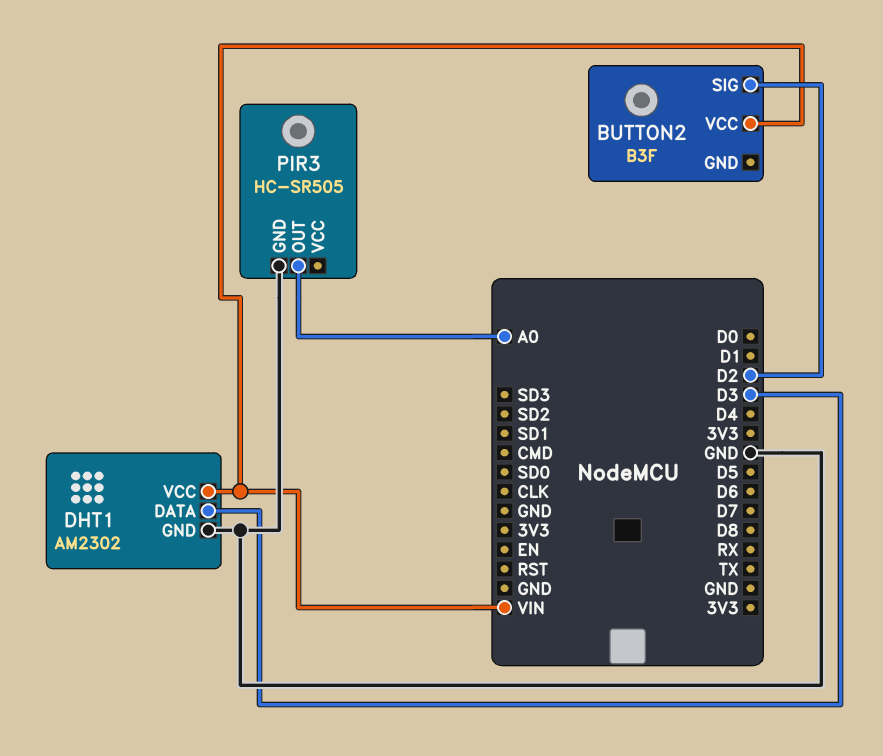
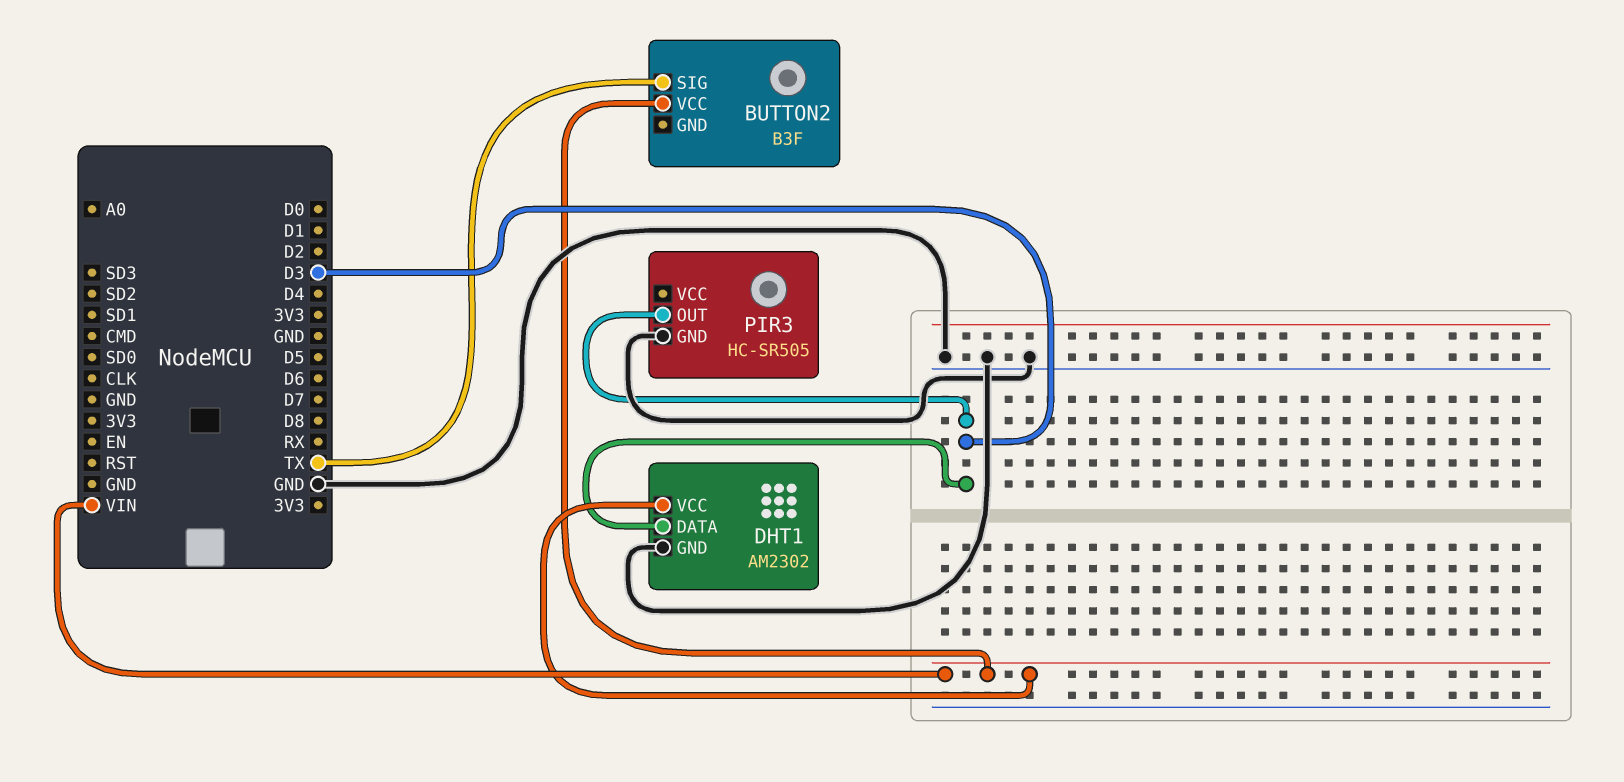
BUTTON2 pin SIG: D2 -> TX
PIR3 pin OUT: A0 -> D3

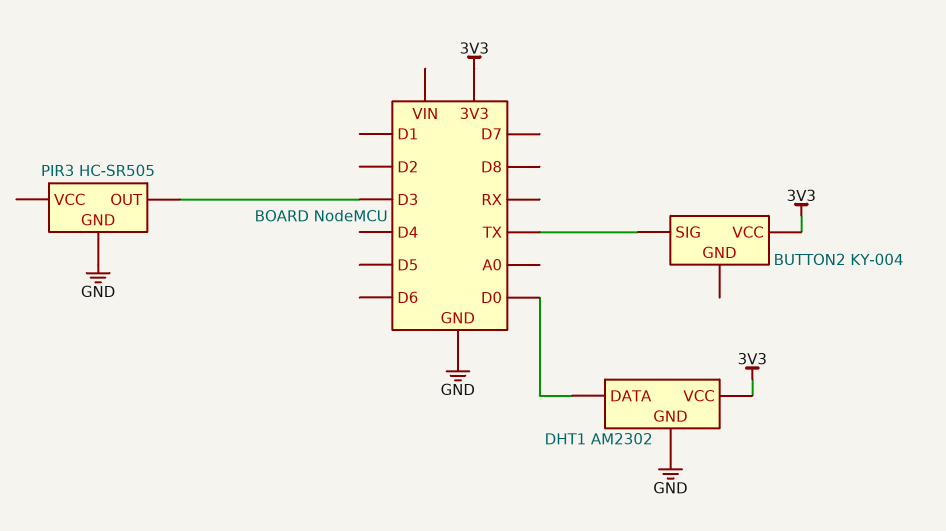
BUTTON2: B3F -> KY-004
BUTTON2 pin VCC: VIN -> 3V3
DHT1 pin DATA: D3 -> D0
DHT1 pin VCC: VIN -> 3V3

